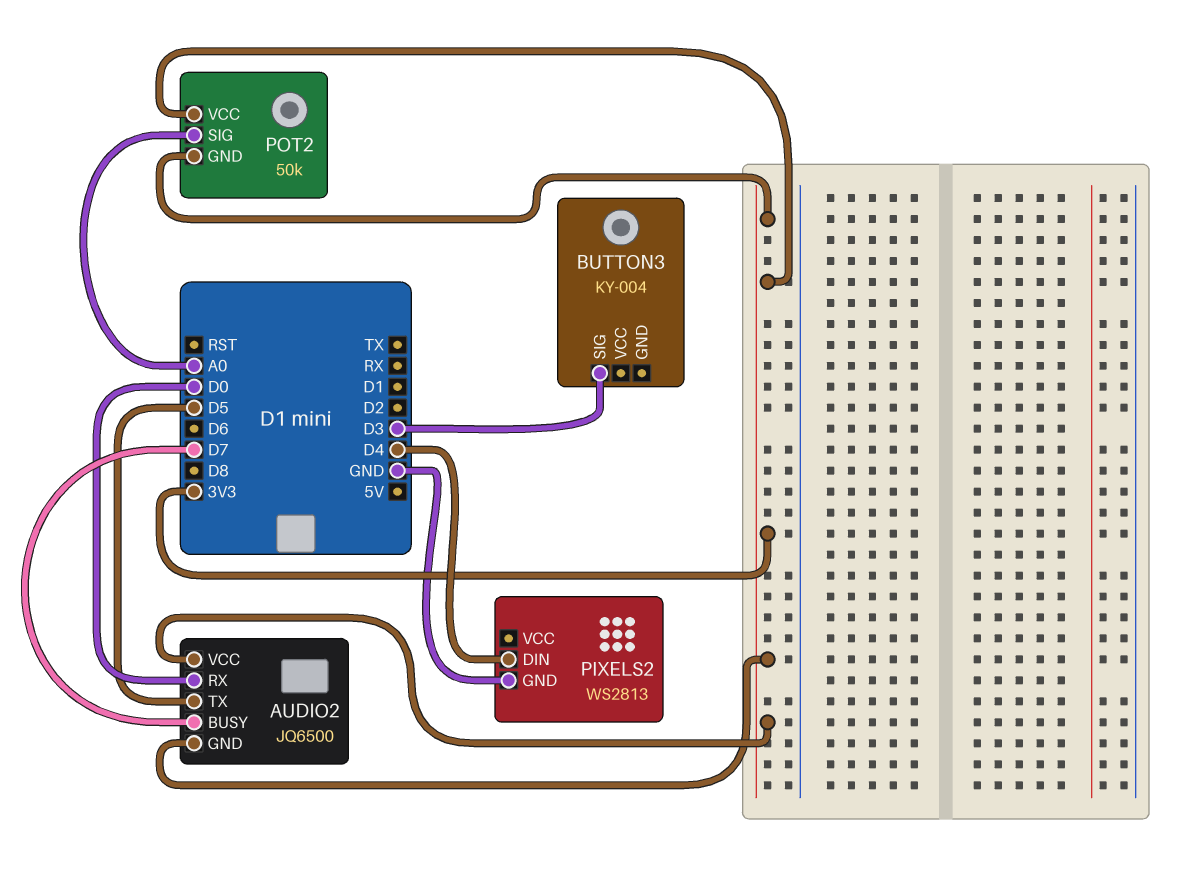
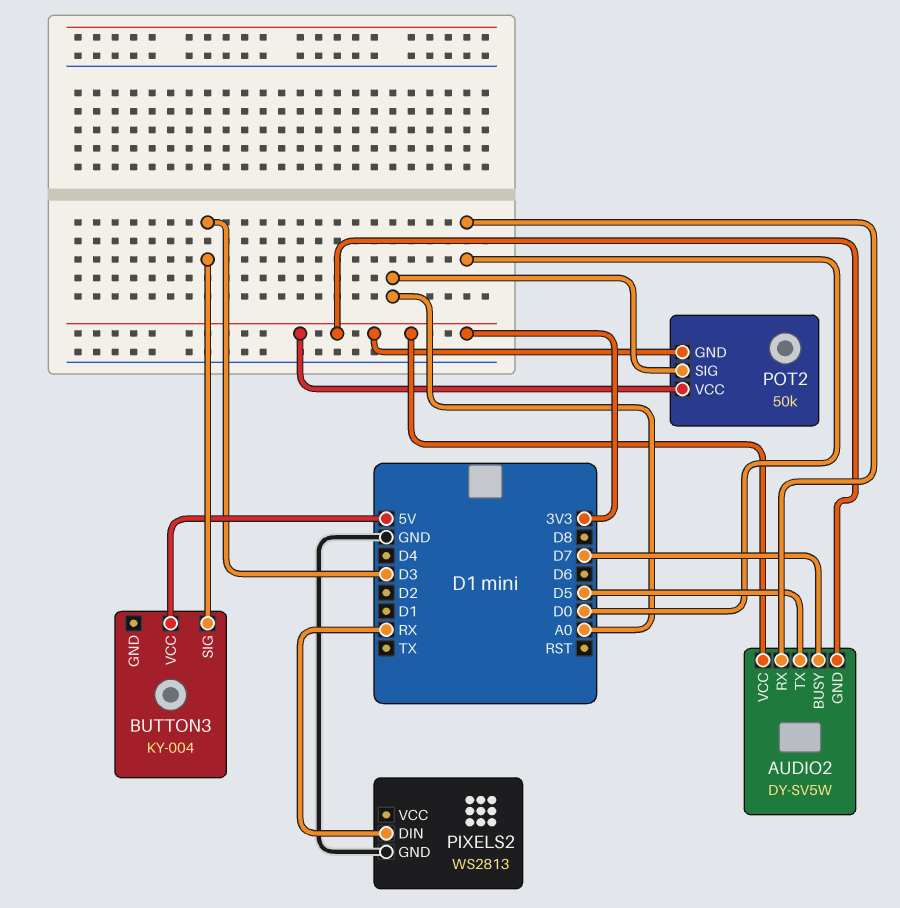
AUDIO2: JQ6500 -> DY-SV5W
BUTTON3 pin VCC: none -> 5V
PIXELS2 pin DIN: D4 -> RX

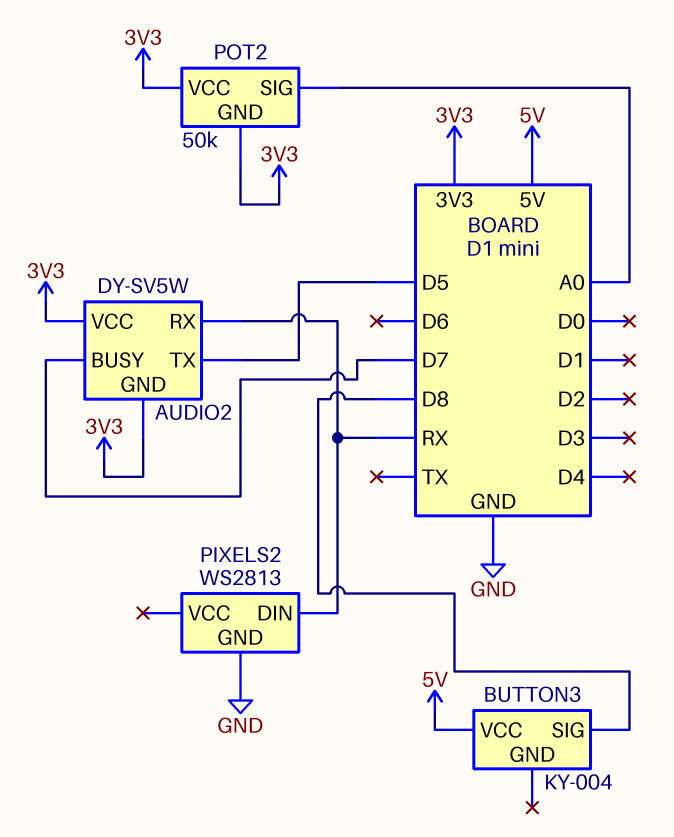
AUDIO2 pin RX: D0 -> RX
BUTTON3 pin SIG: D3 -> D8

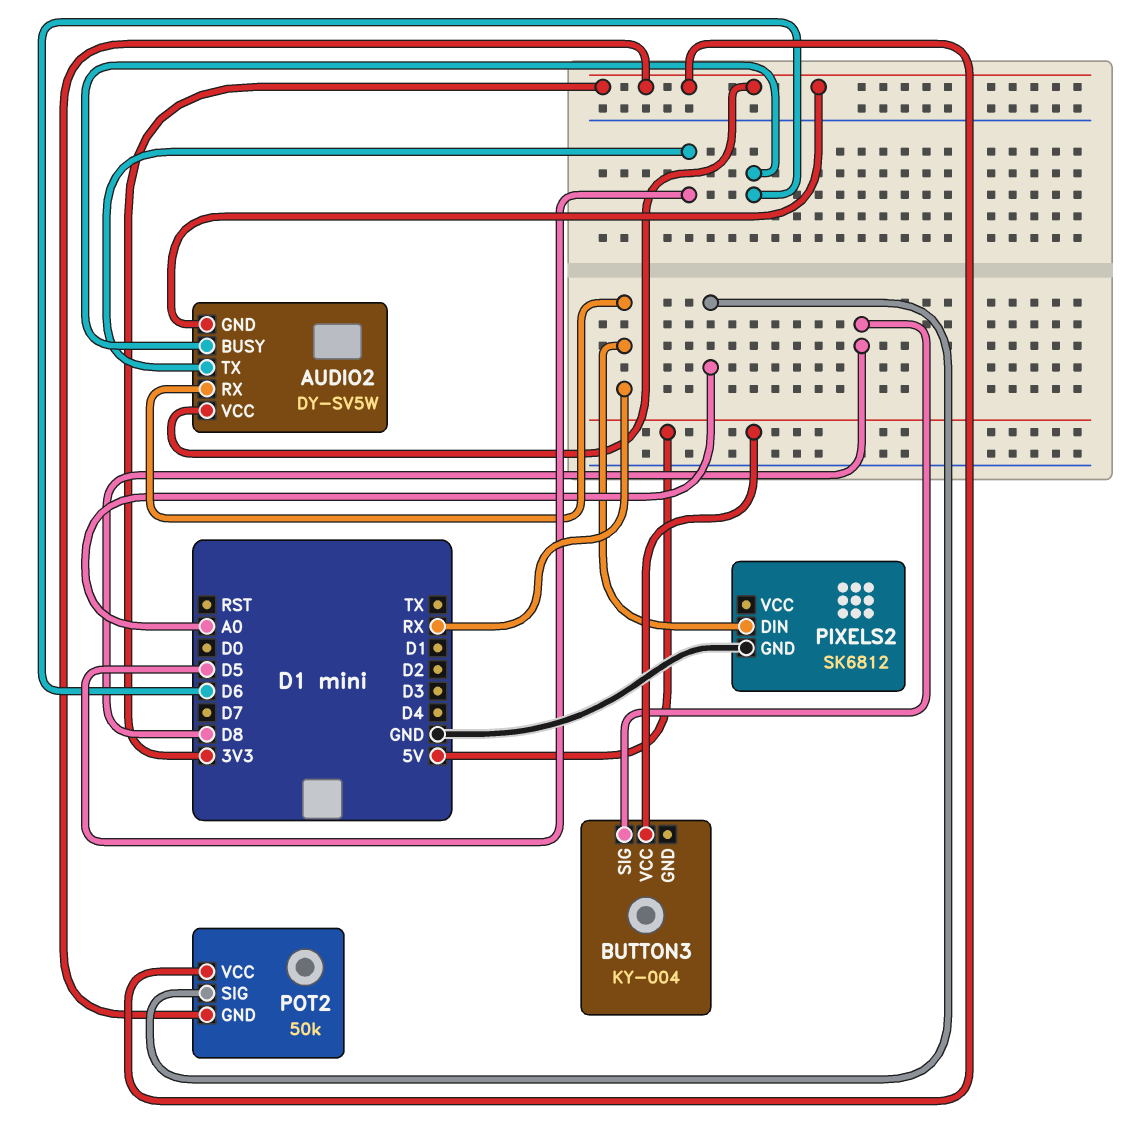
AUDIO2 pin BUSY: D7 -> D6
PIXELS2: WS2813 -> SK6812

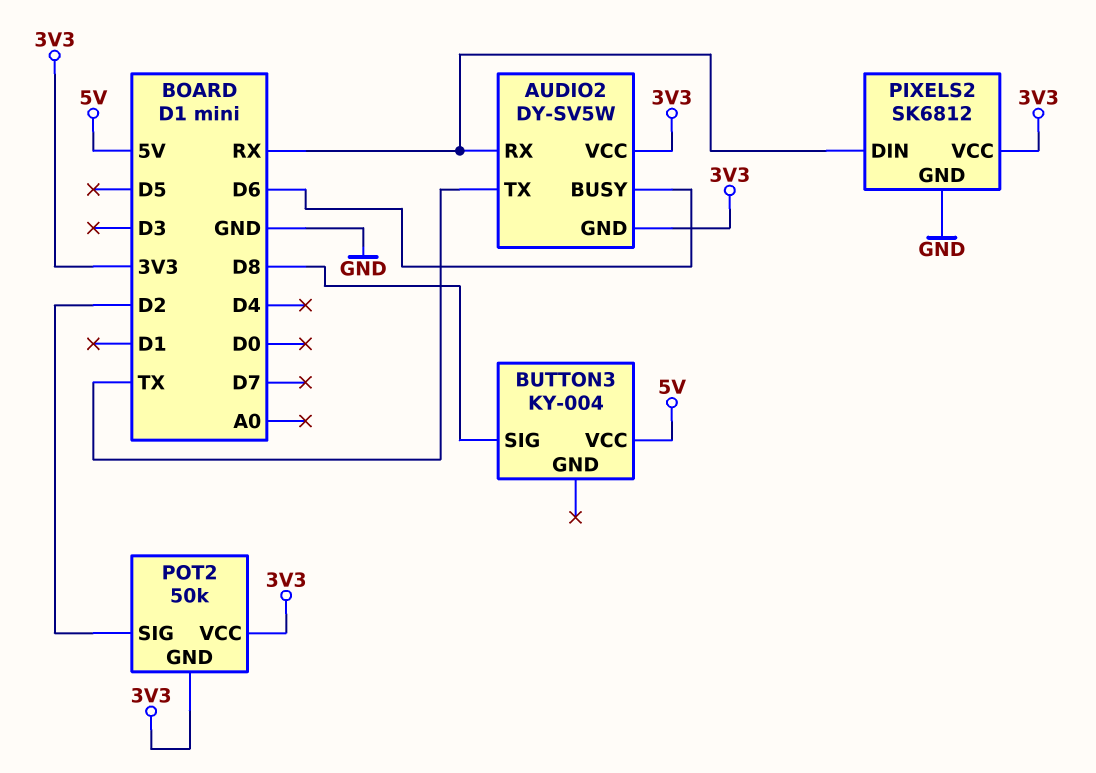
AUDIO2 pin TX: D5 -> TX
PIXELS2 pin VCC: none -> 3V3
POT2 pin SIG: A0 -> D2

